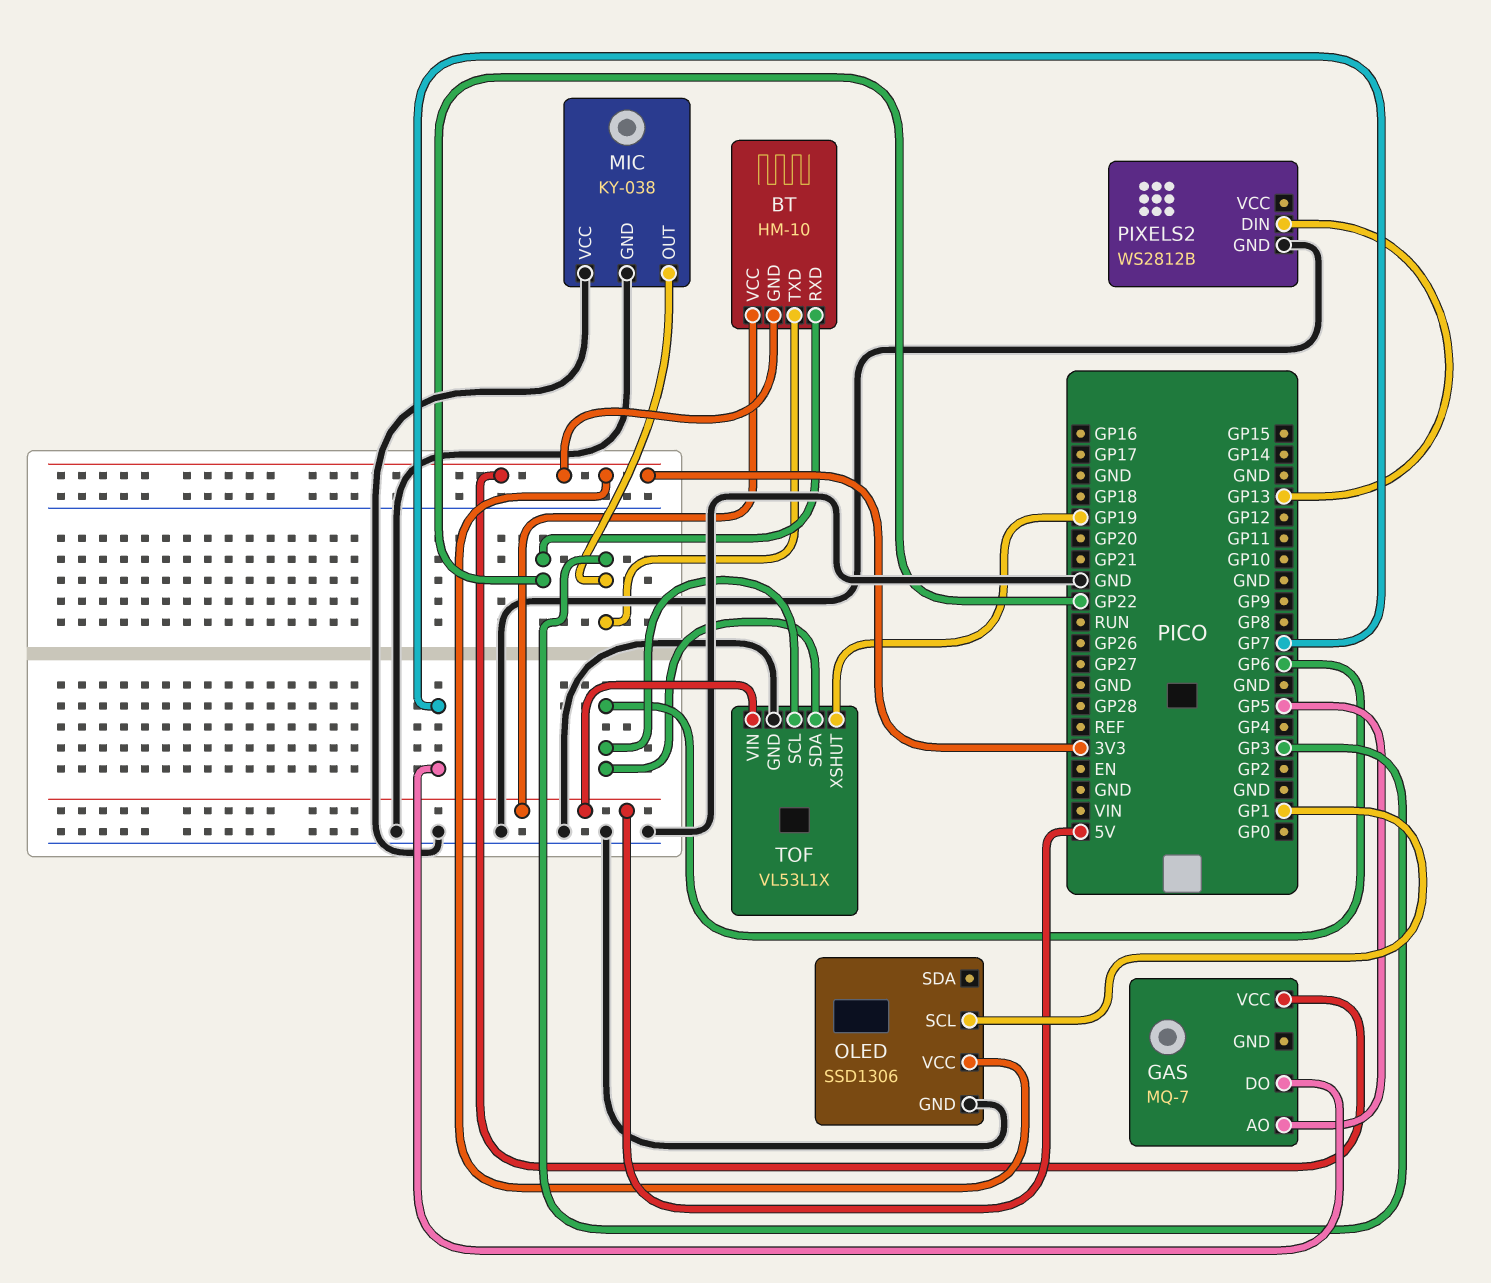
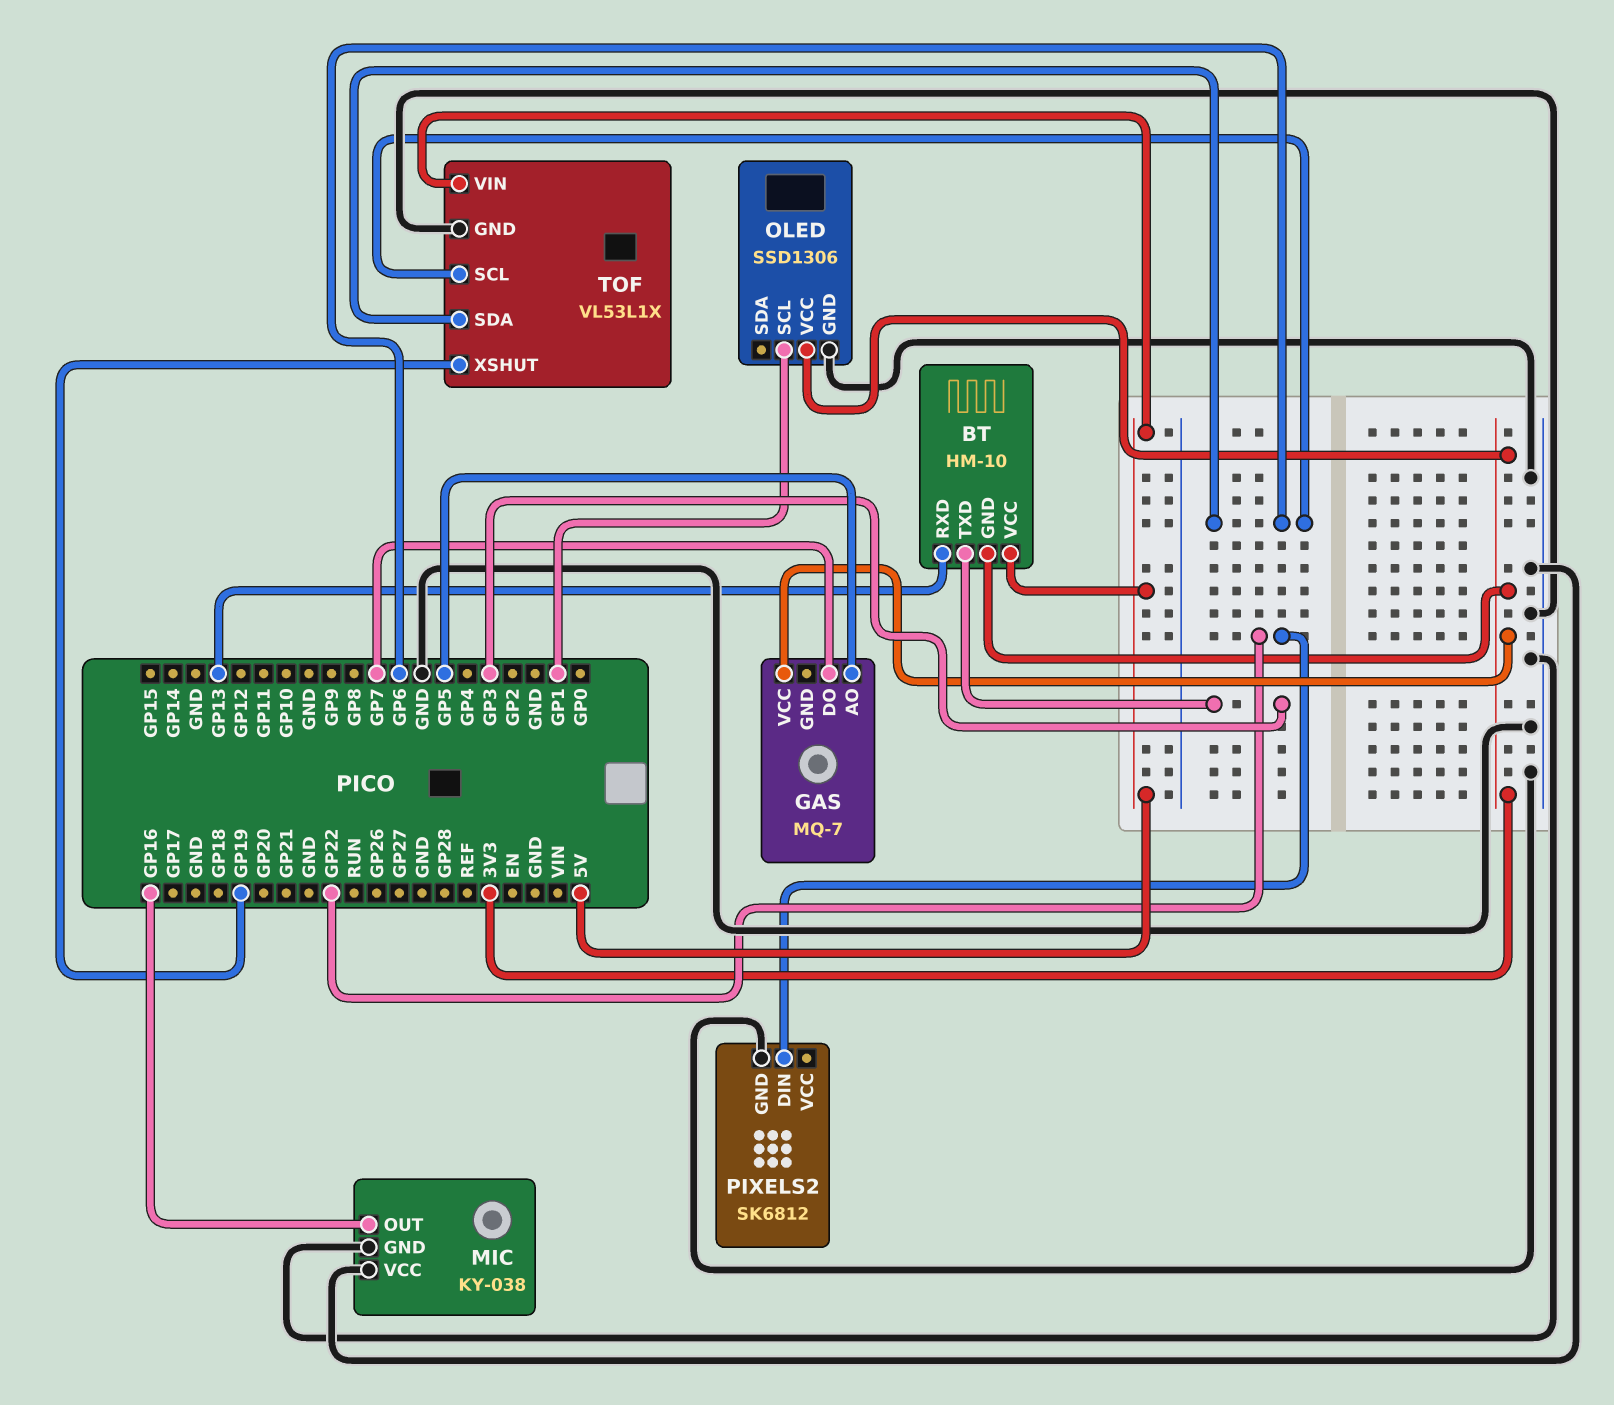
BT pin RXD: GP22 -> GP13
MIC pin OUT: GP3 -> GP16
PIXELS2: WS2812B -> SK6812
PIXELS2 pin DIN: GP13 -> GP22

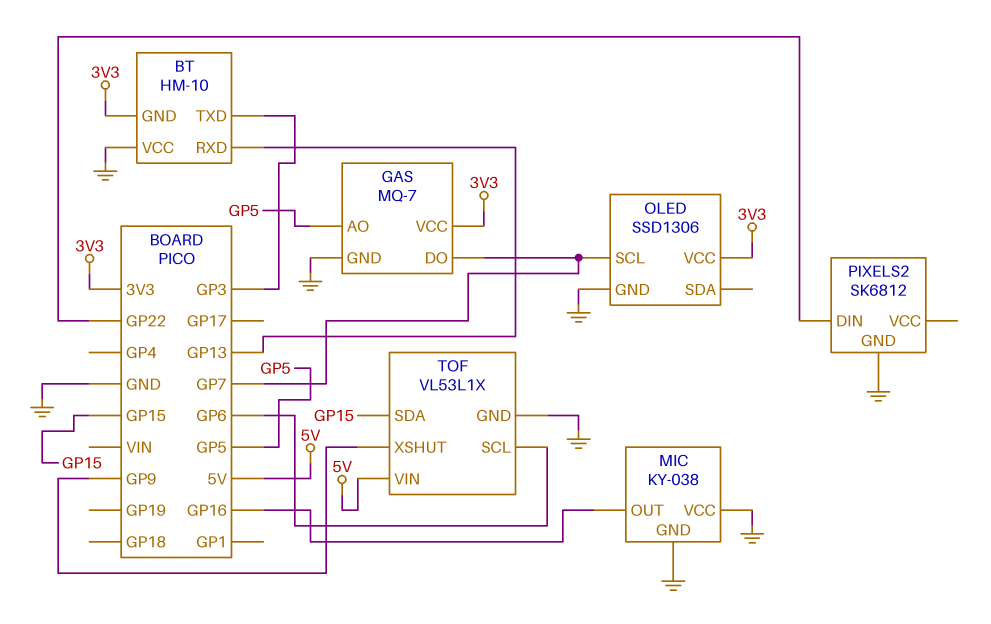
BT pin VCC: 5V -> GND
GAS pin GND: none -> GND
OLED pin SCL: GP1 -> GP7
TOF pin SDA: GP6 -> GP15
TOF pin XSHUT: GP19 -> GP9

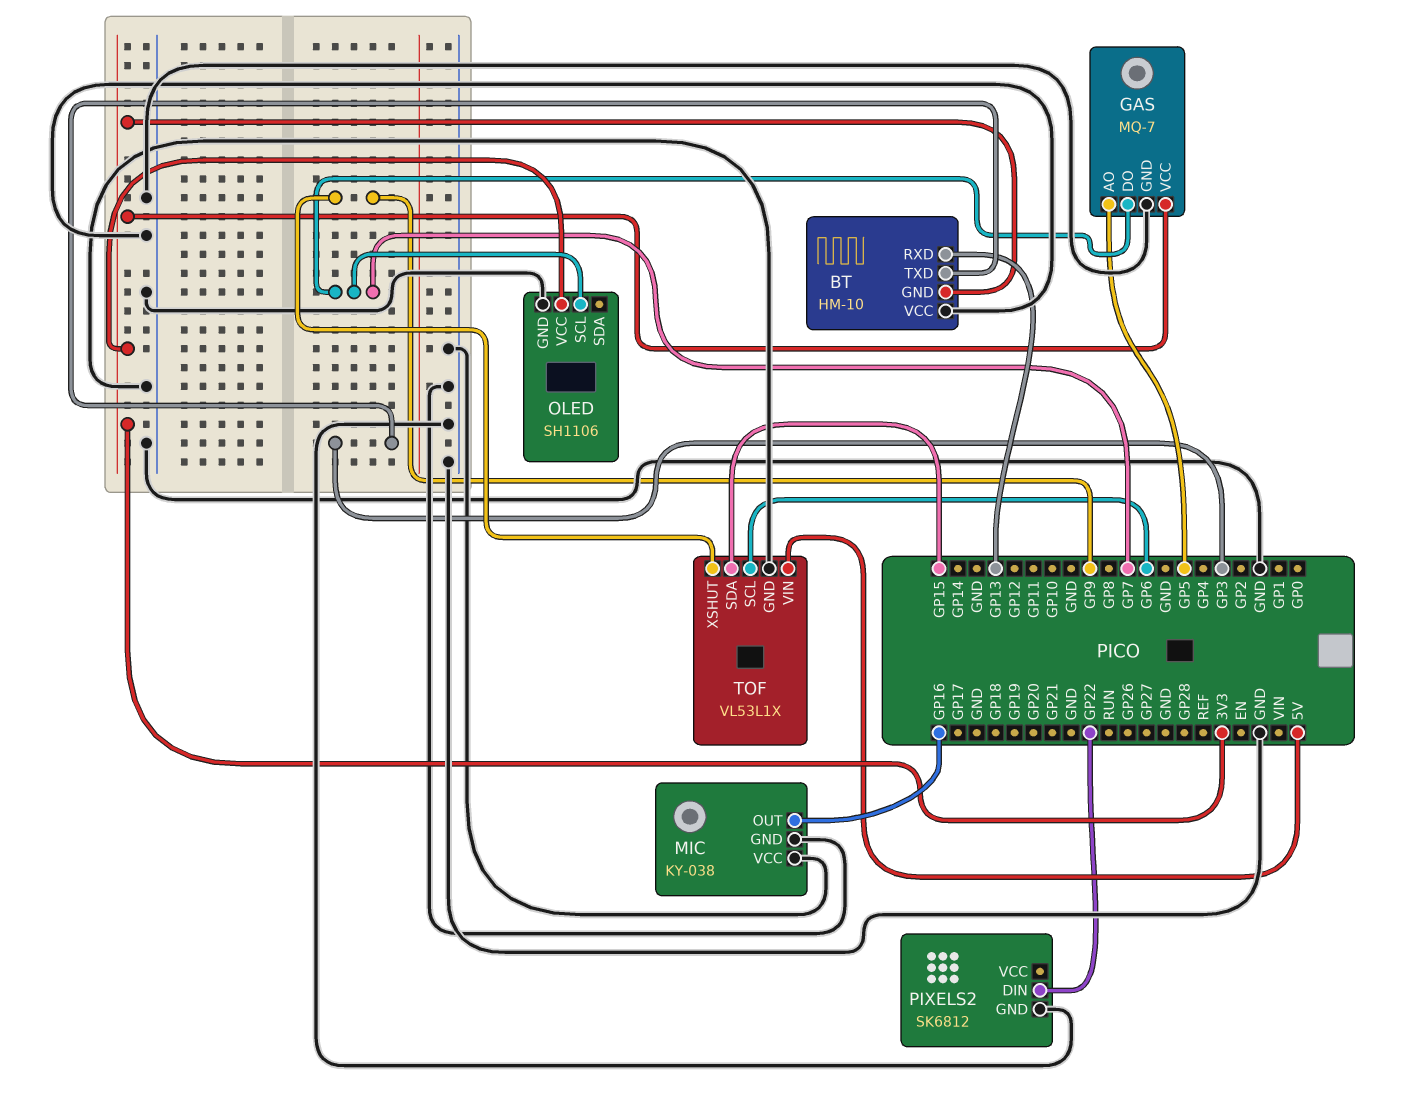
OLED: SSD1306 -> SH1106

